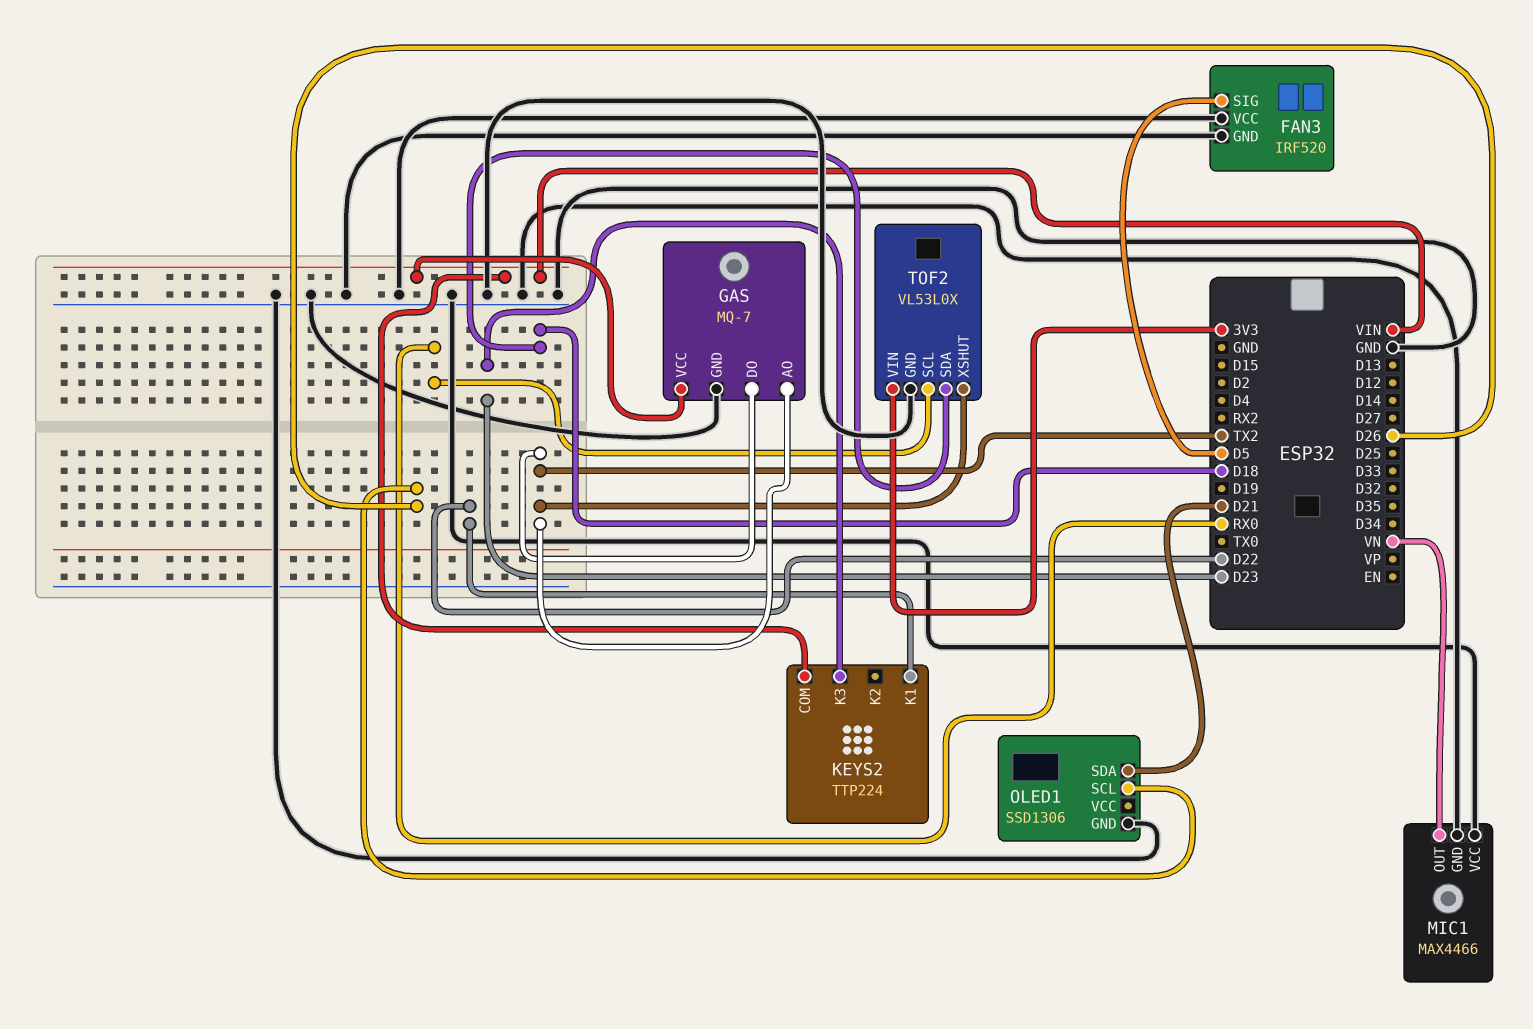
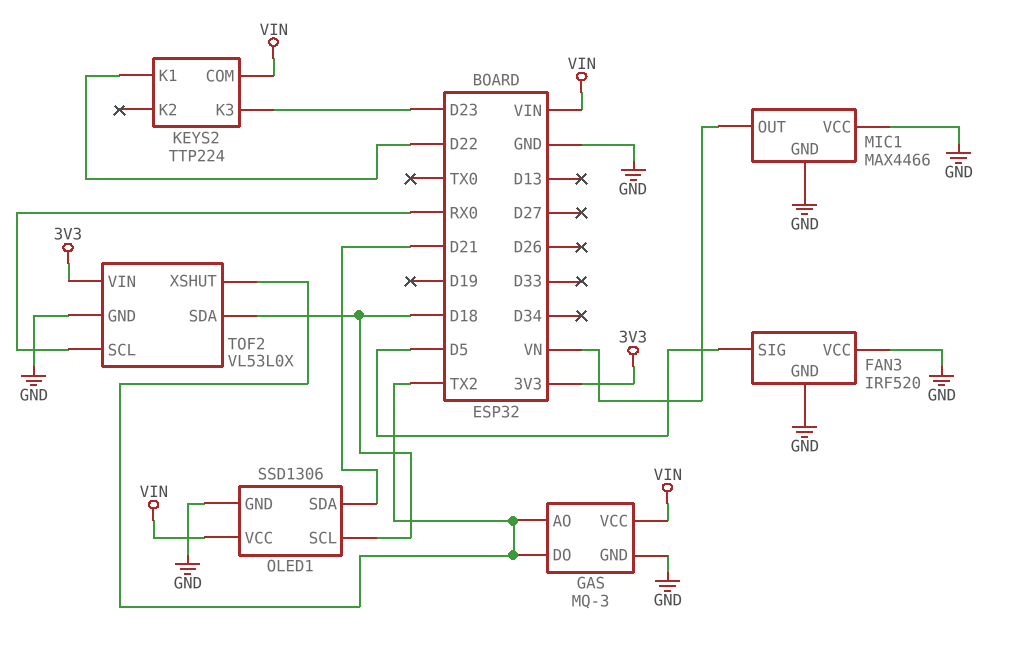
GAS: MQ-7 -> MQ-3
OLED1 pin SCL: D26 -> D18
OLED1 pin VCC: none -> VIN

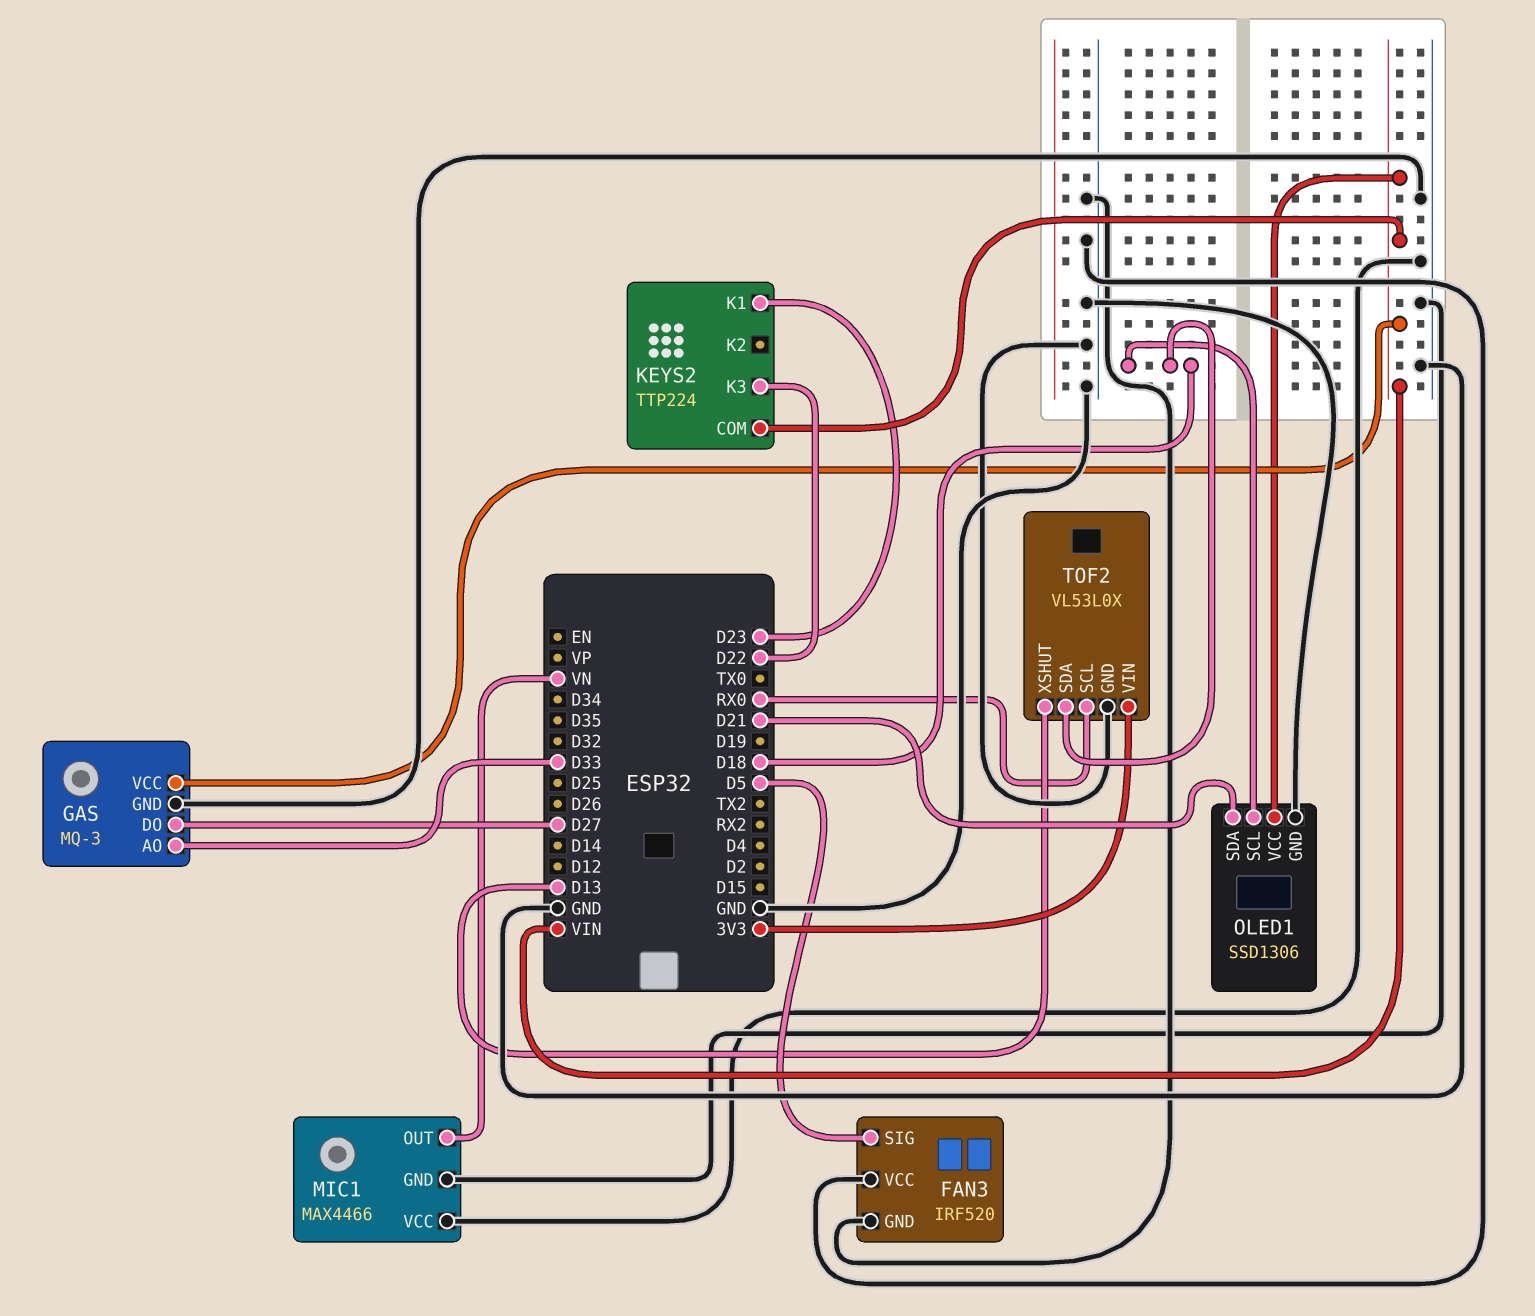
GAS pin AO: TX2 -> D33
GAS pin DO: TX2 -> D27
KEYS2 pin K1: D22 -> D23
KEYS2 pin K3: D23 -> D22
TOF2 pin XSHUT: TX2 -> D13

